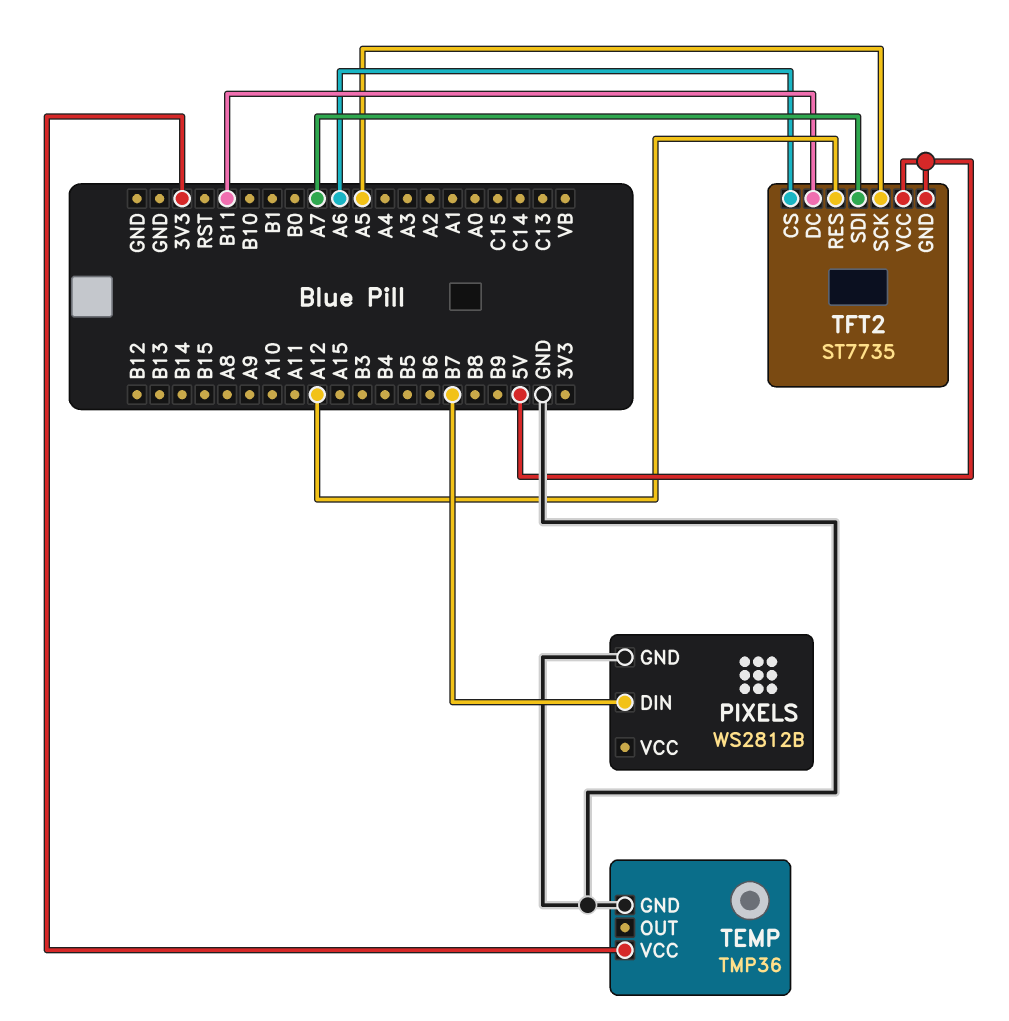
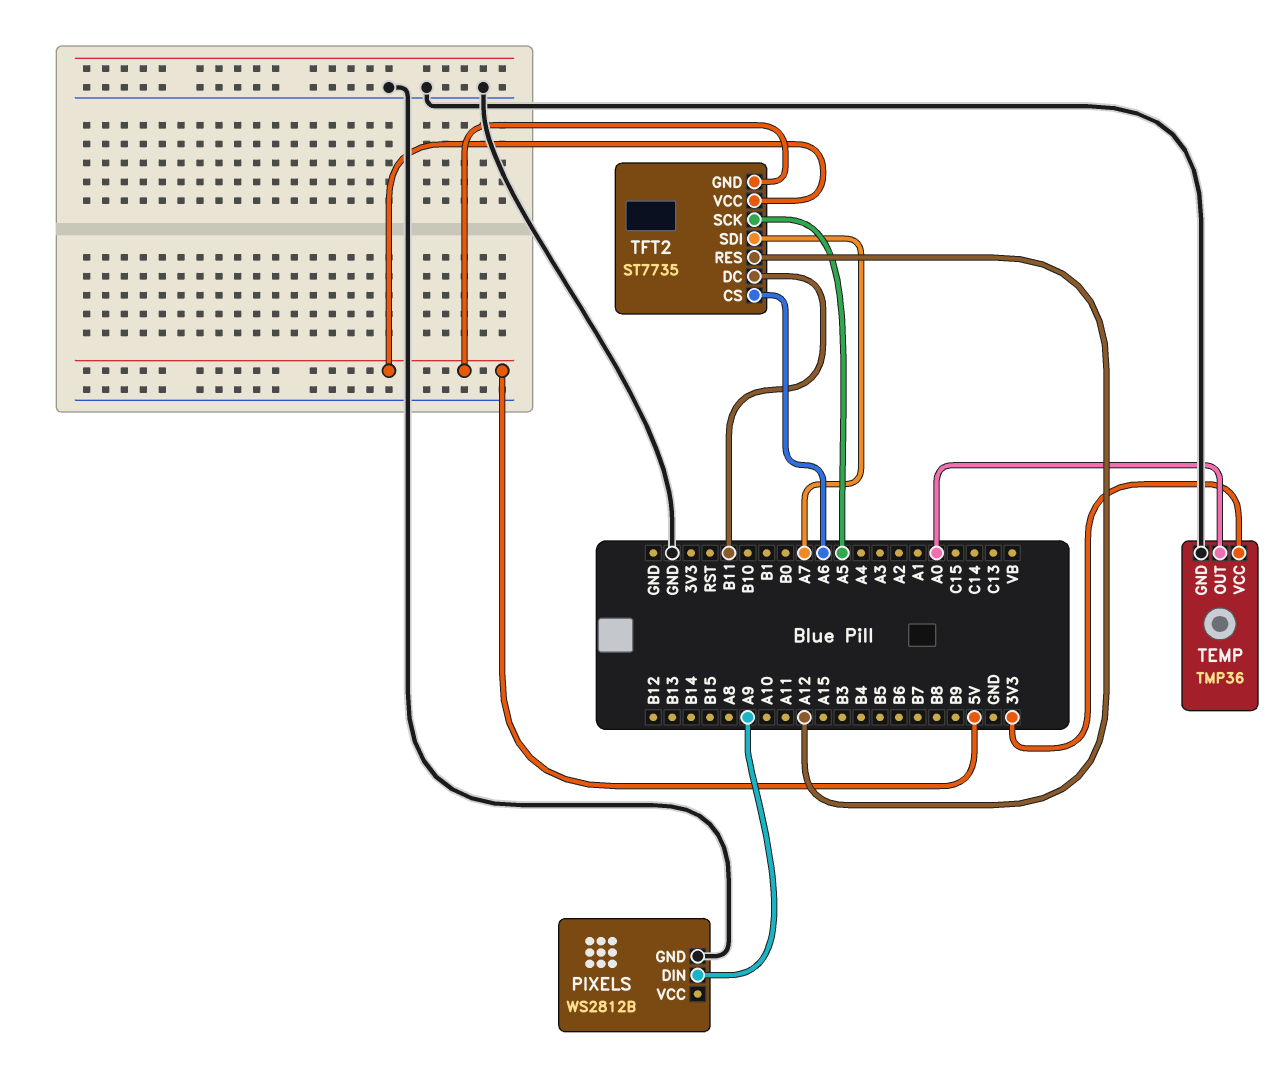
PIXELS pin DIN: B7 -> A9
TEMP pin OUT: none -> A0

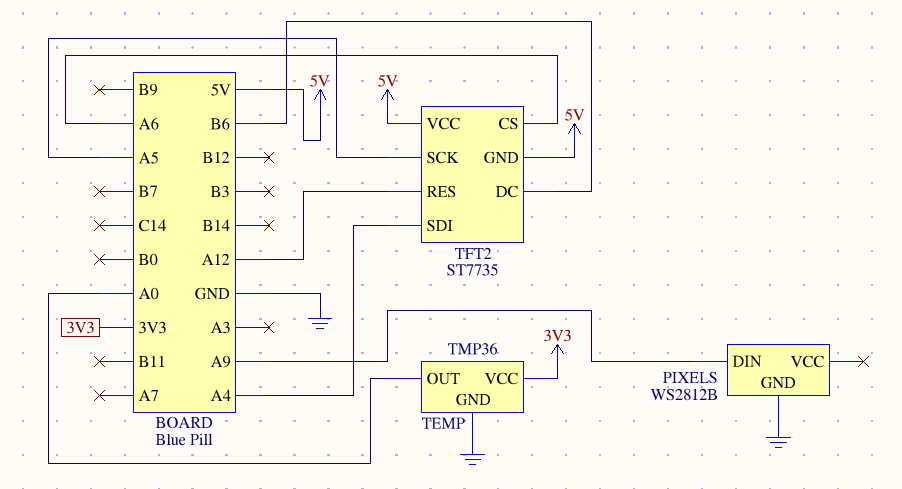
TFT2 pin DC: B11 -> B6
TFT2 pin SDI: A7 -> A4

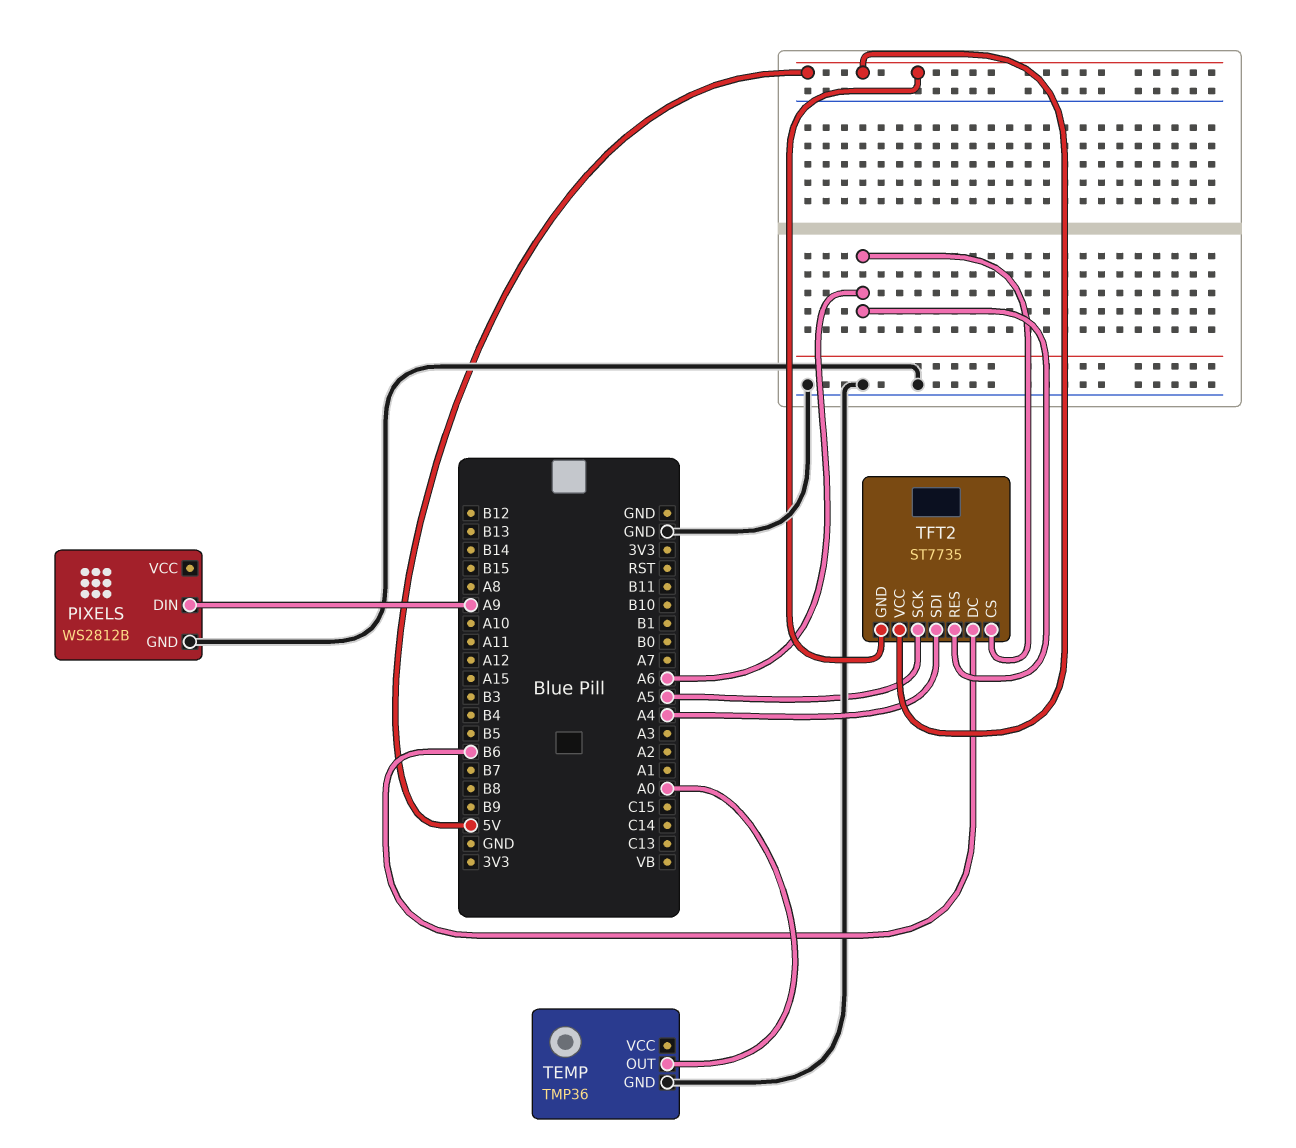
TEMP pin VCC: 3V3 -> none
TFT2 pin RES: A12 -> A6

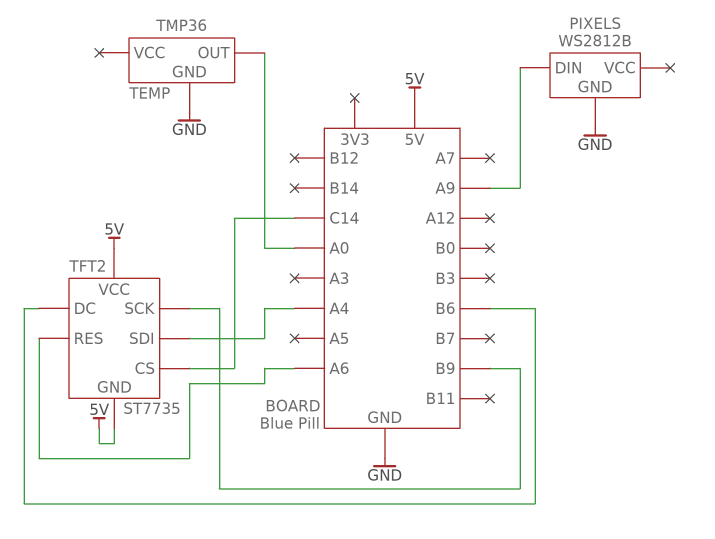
TFT2 pin CS: A6 -> C14
TFT2 pin SCK: A5 -> B9

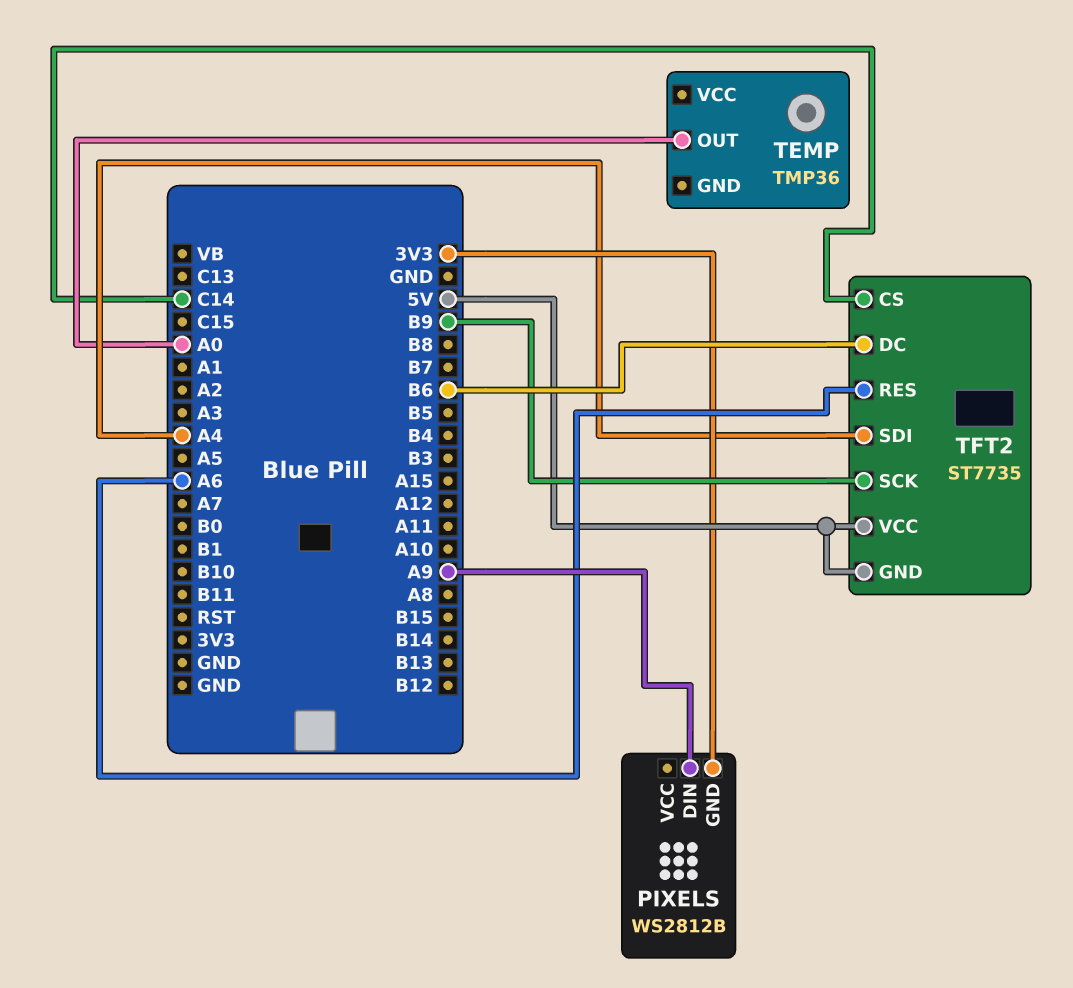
PIXELS pin GND: GND -> 3V3
TEMP pin GND: GND -> none

